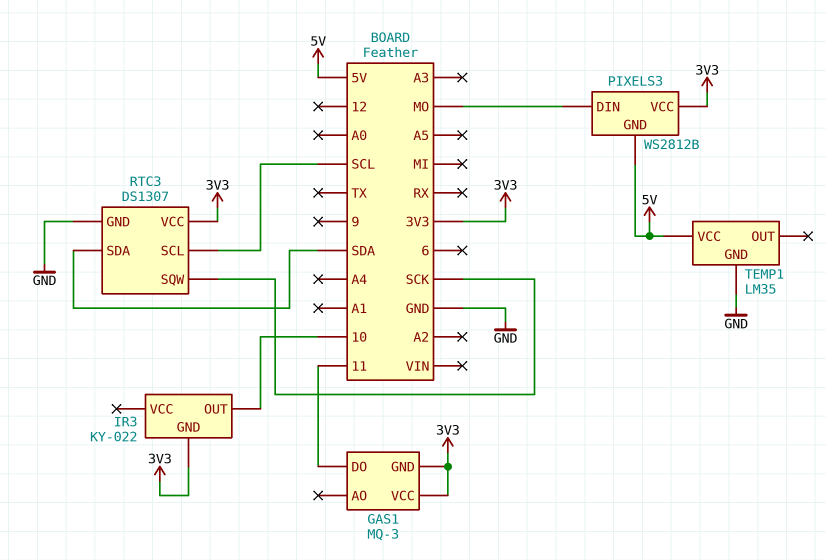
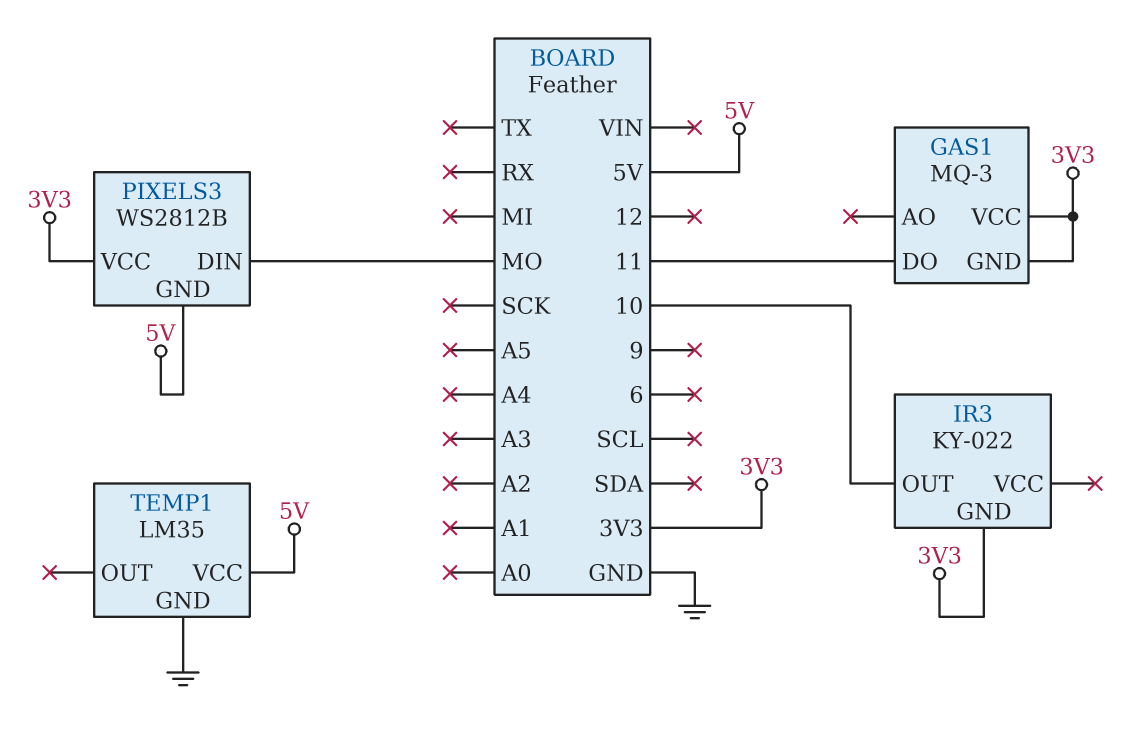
RTC3: DS1307 -> none
RTC3 pin GND: GND -> none
RTC3 pin SCL: SCL -> none
RTC3 pin SDA: SDA -> none
RTC3 pin SQW: SCK -> none
RTC3 pin VCC: 3V3 -> none

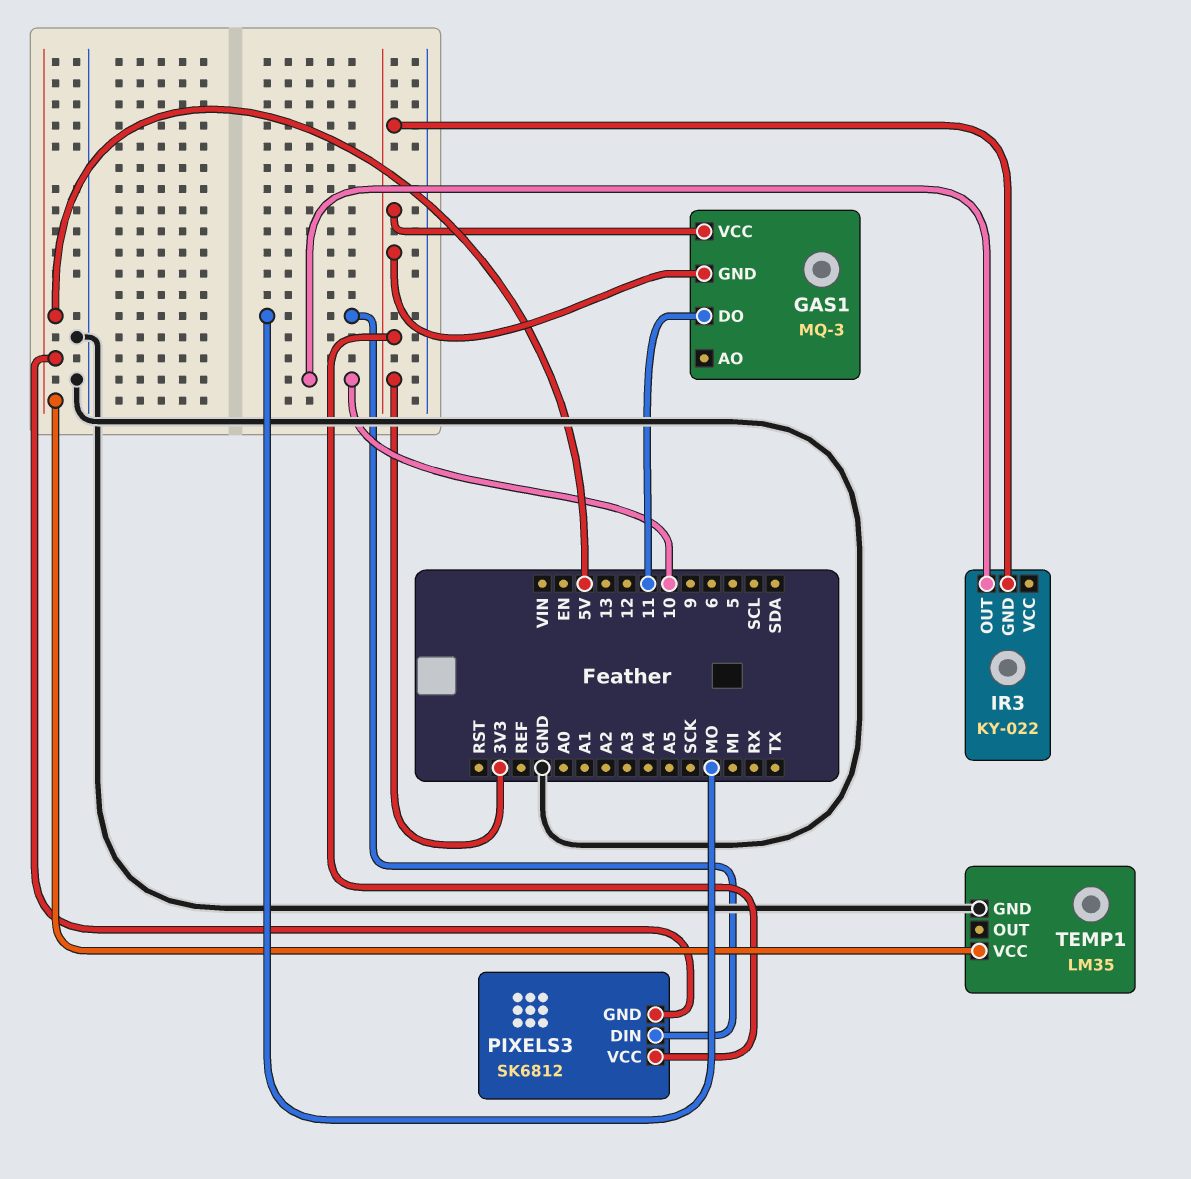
PIXELS3: WS2812B -> SK6812

